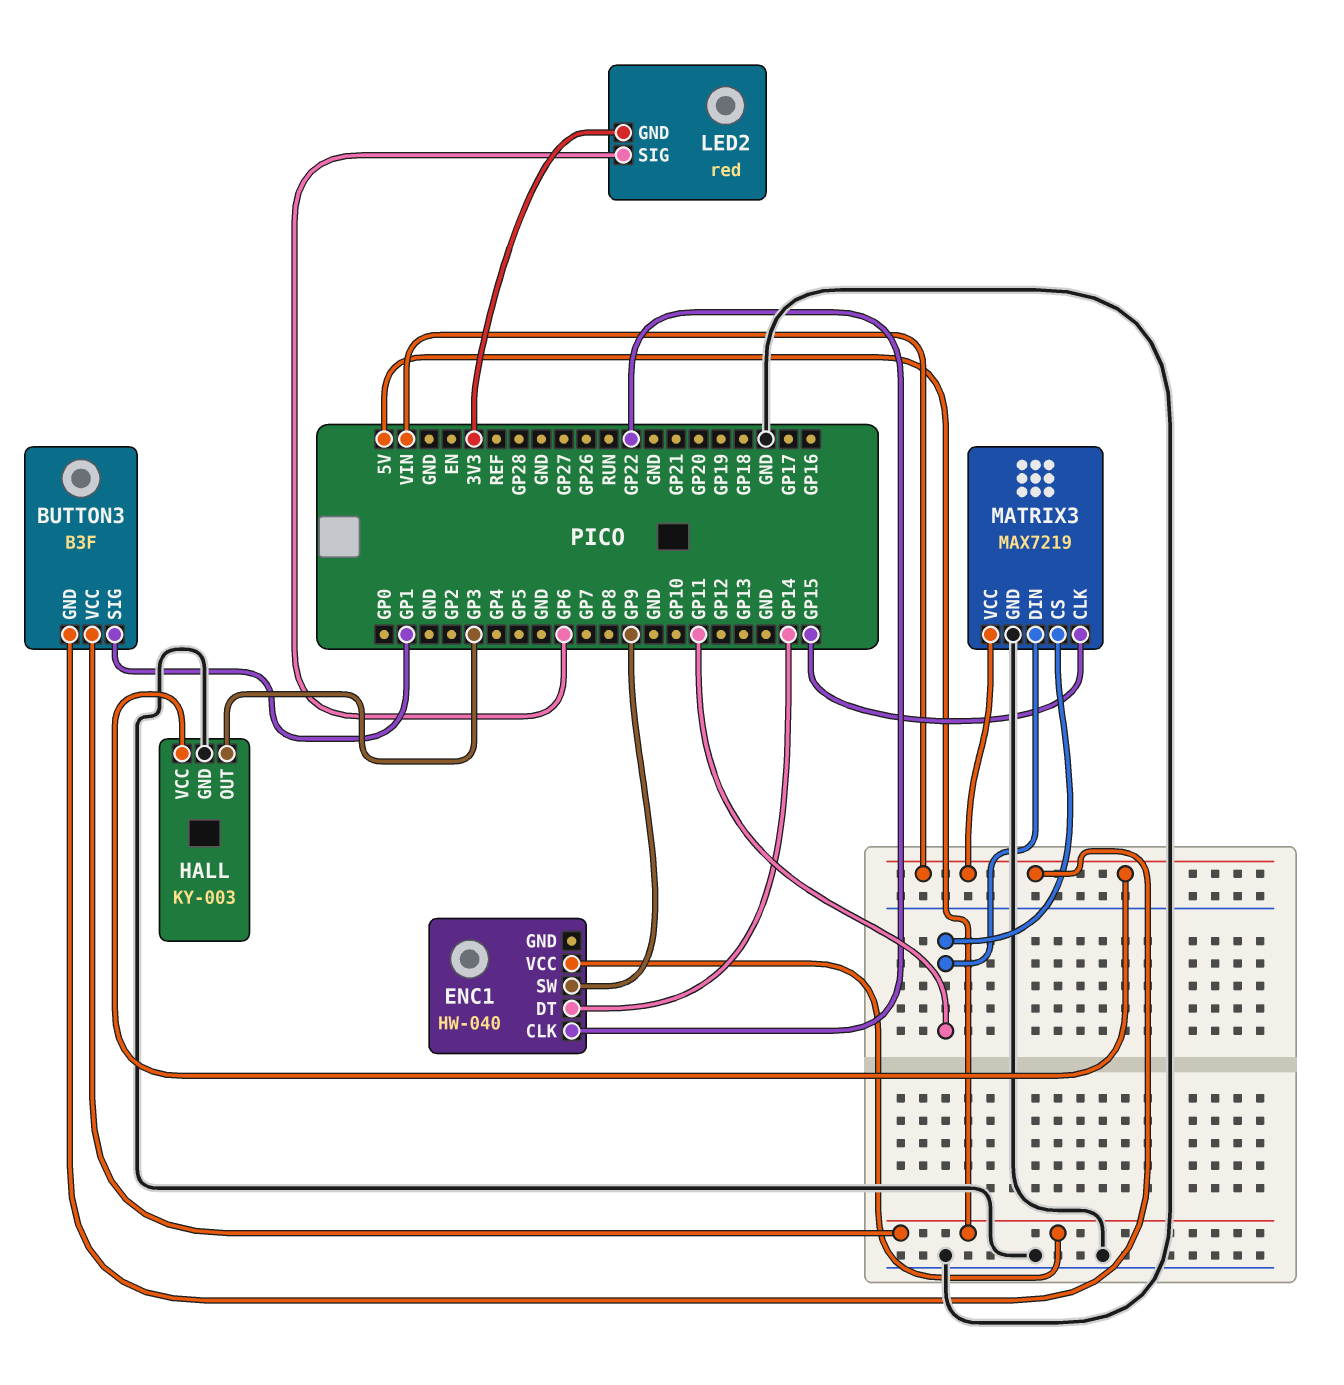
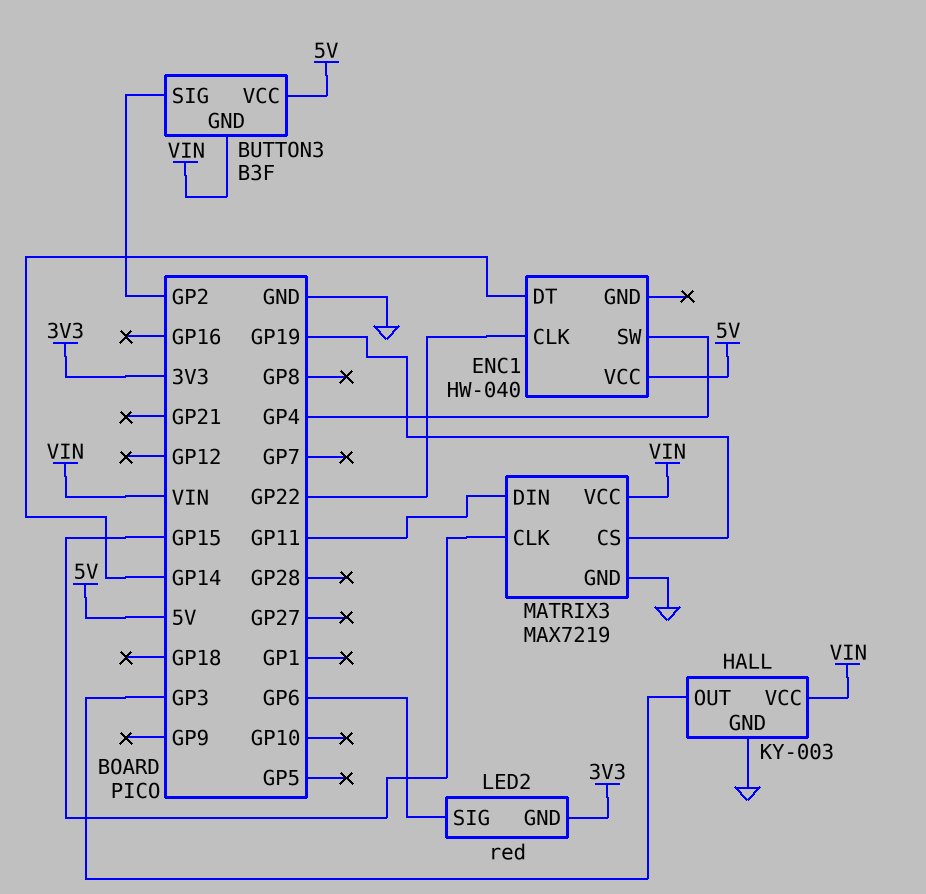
BUTTON3 pin SIG: GP1 -> GP2
ENC1 pin SW: GP9 -> GP4
MATRIX3 pin CS: GP11 -> GP19

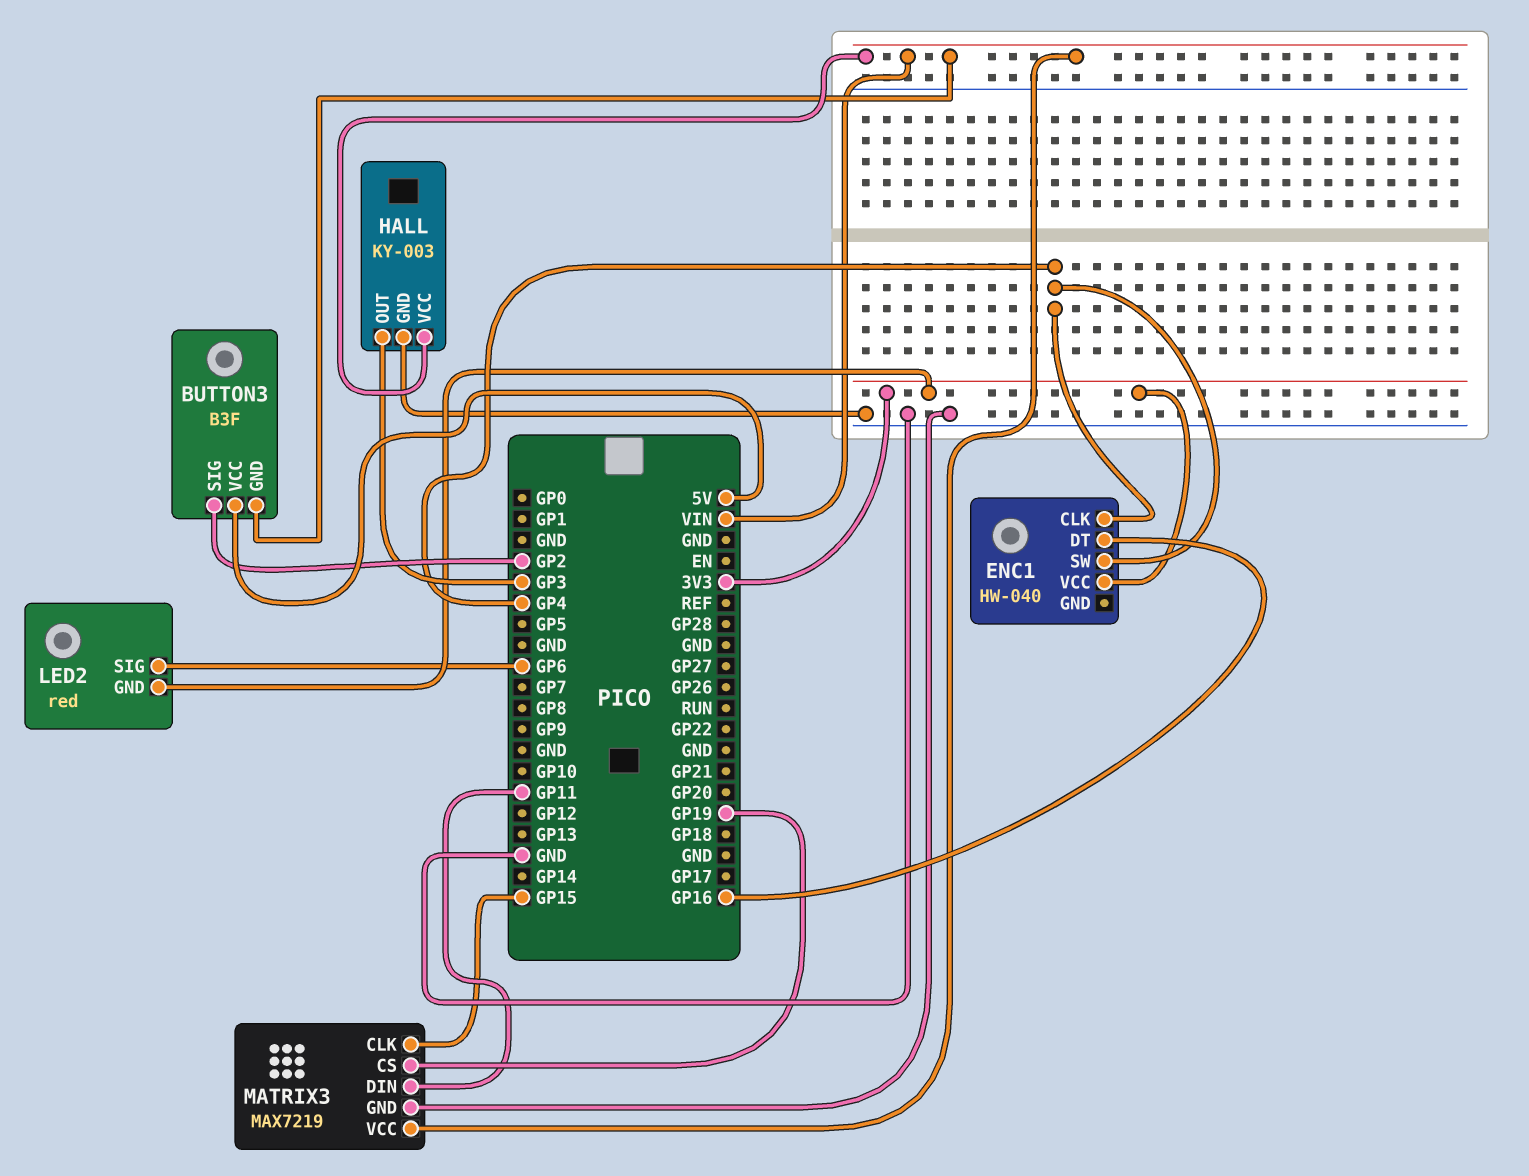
ENC1 pin CLK: GP22 -> GP4
ENC1 pin DT: GP14 -> GP16
ENC1 pin VCC: 5V -> 3V3

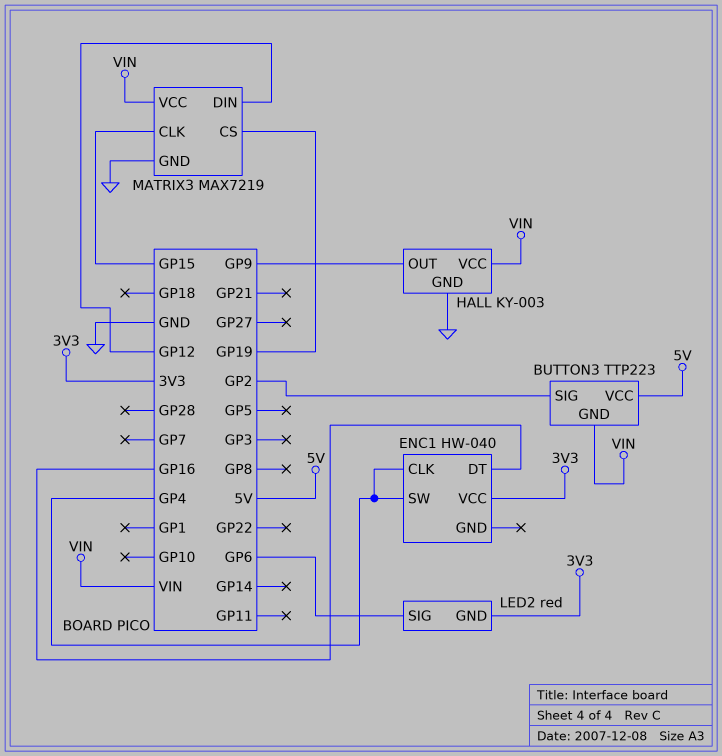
BUTTON3: B3F -> TTP223
HALL pin OUT: GP3 -> GP9
MATRIX3 pin DIN: GP11 -> GP12

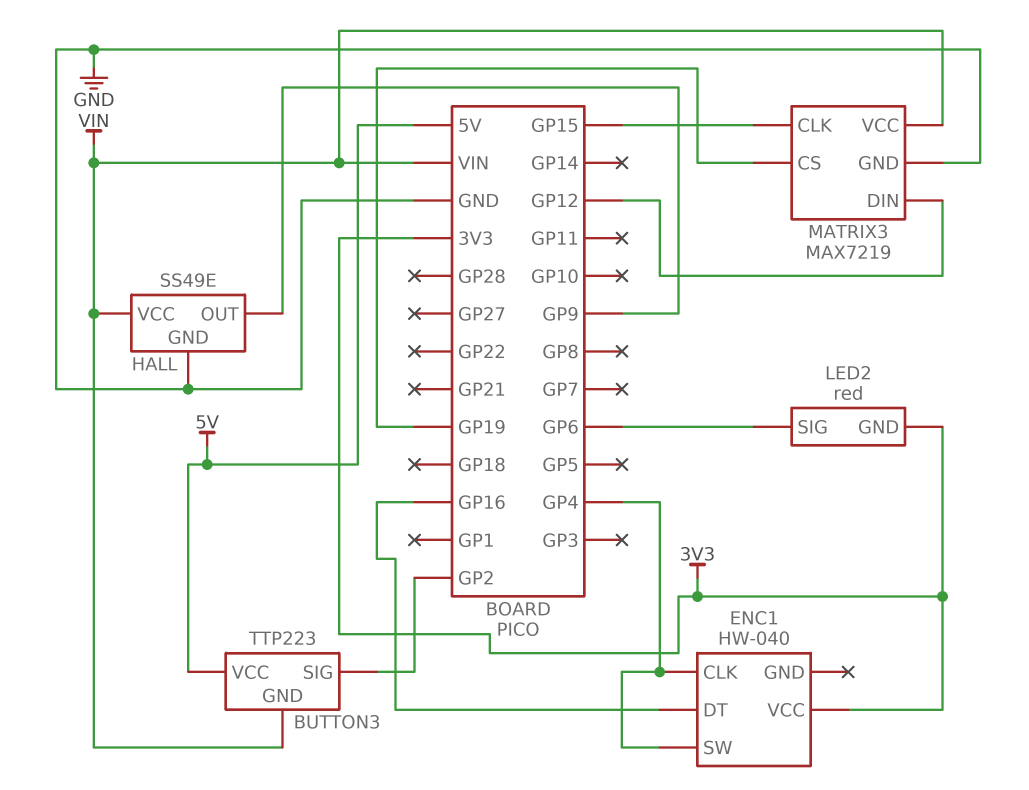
HALL: KY-003 -> SS49E

